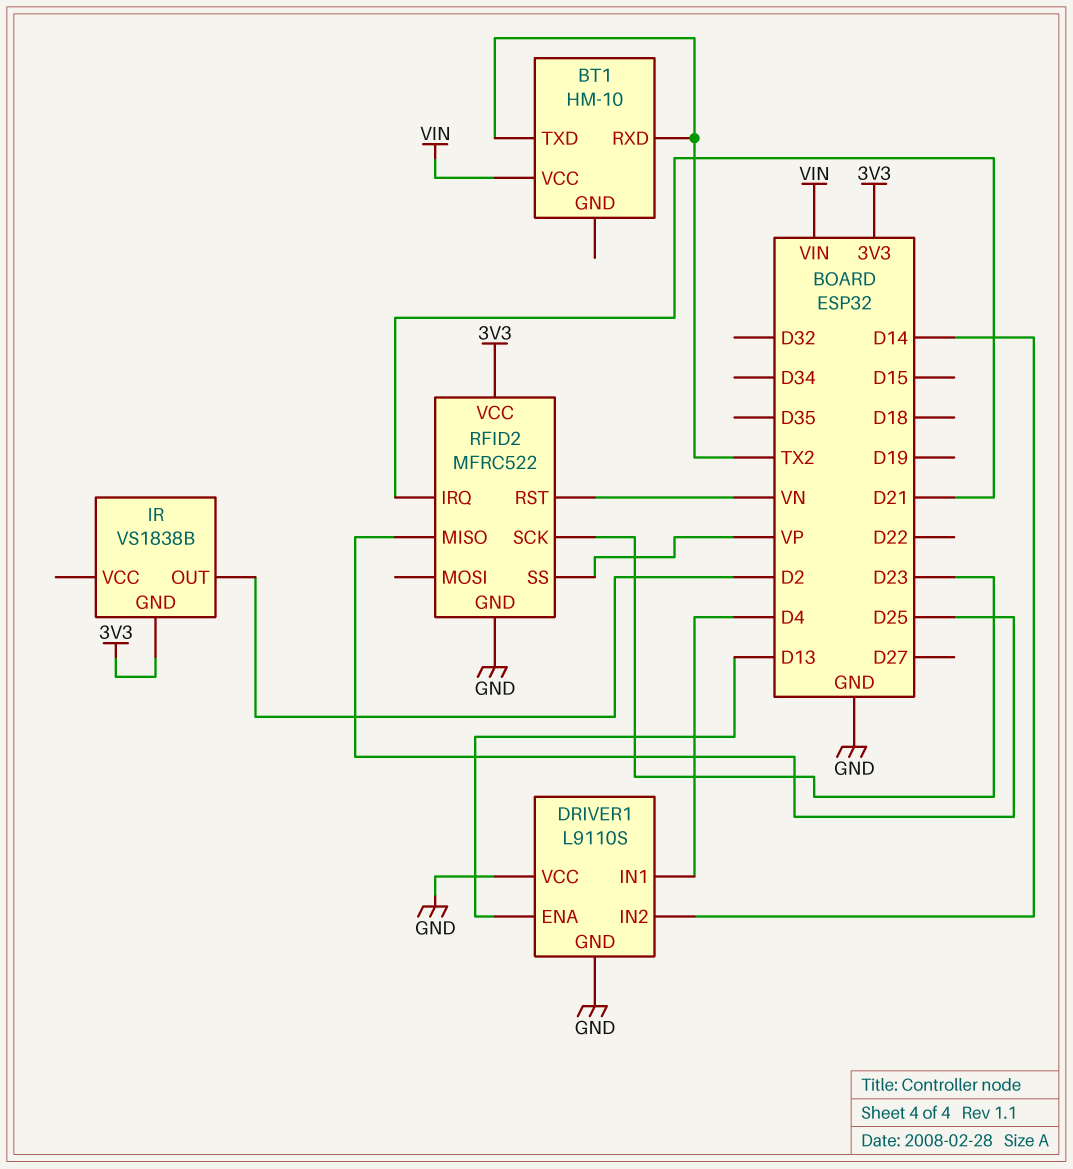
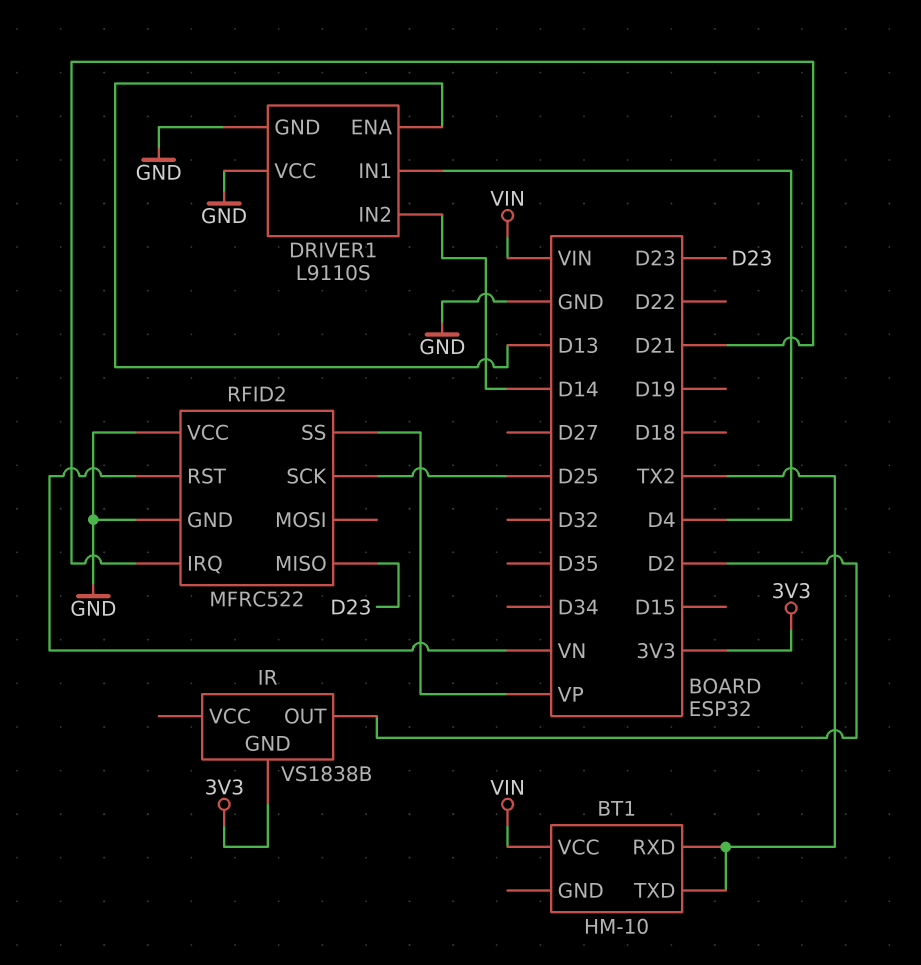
RFID2 pin MISO: D25 -> D23
RFID2 pin SCK: D23 -> D25
RFID2 pin VCC: 3V3 -> GND

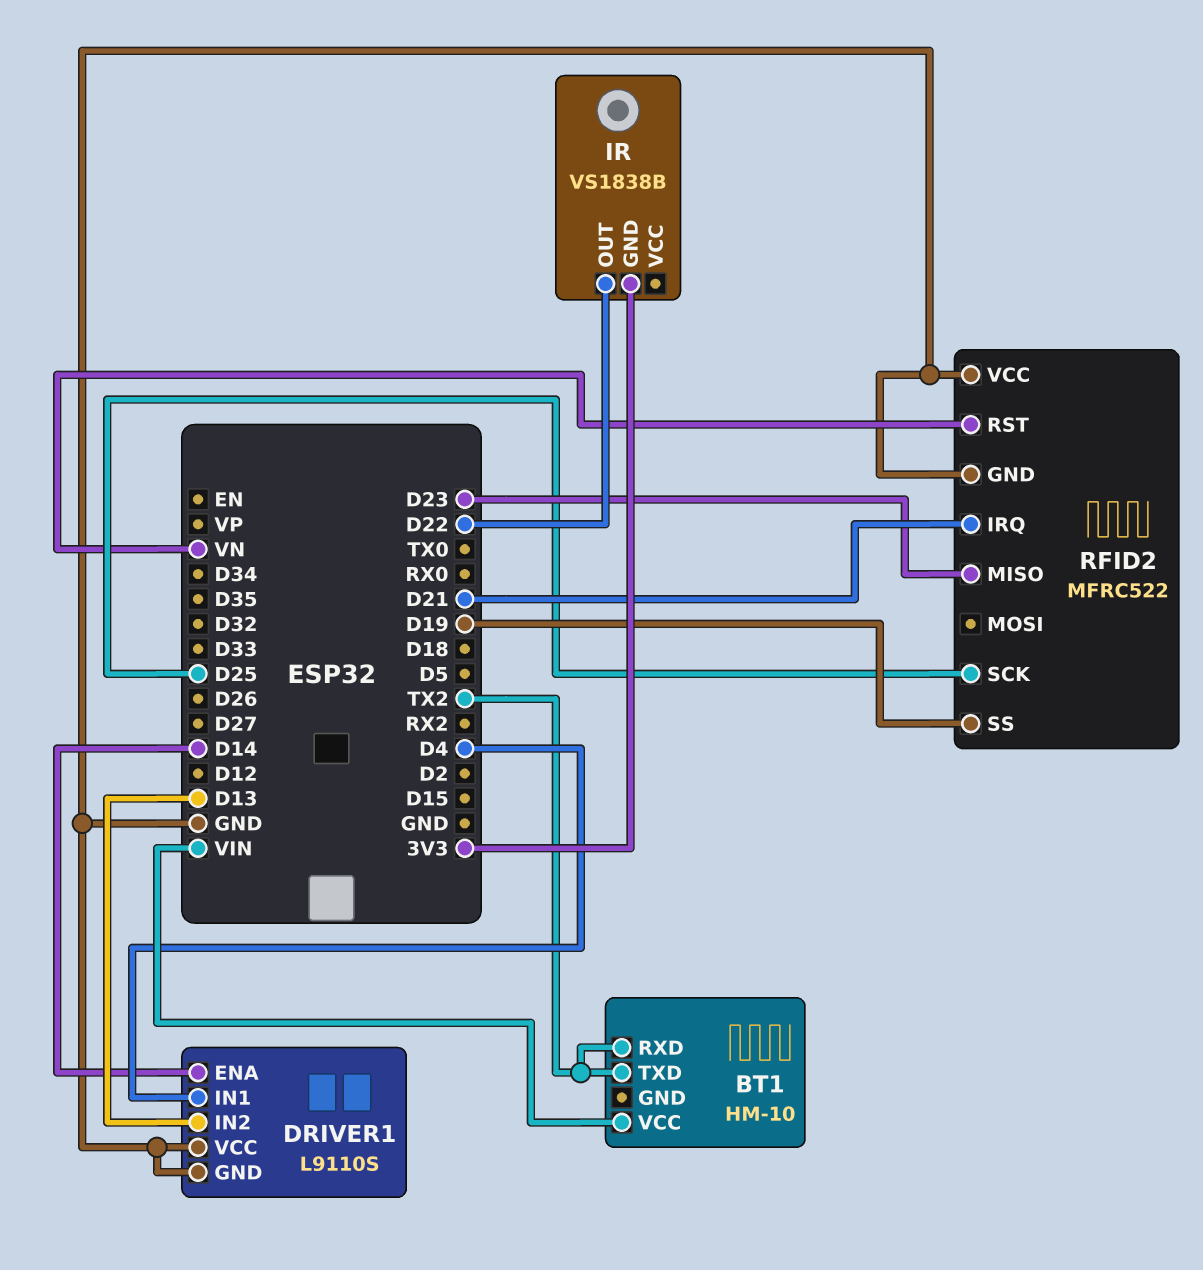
DRIVER1 pin ENA: D13 -> D14
DRIVER1 pin IN2: D14 -> D13
IR pin OUT: D2 -> D22
RFID2 pin SS: VP -> D19

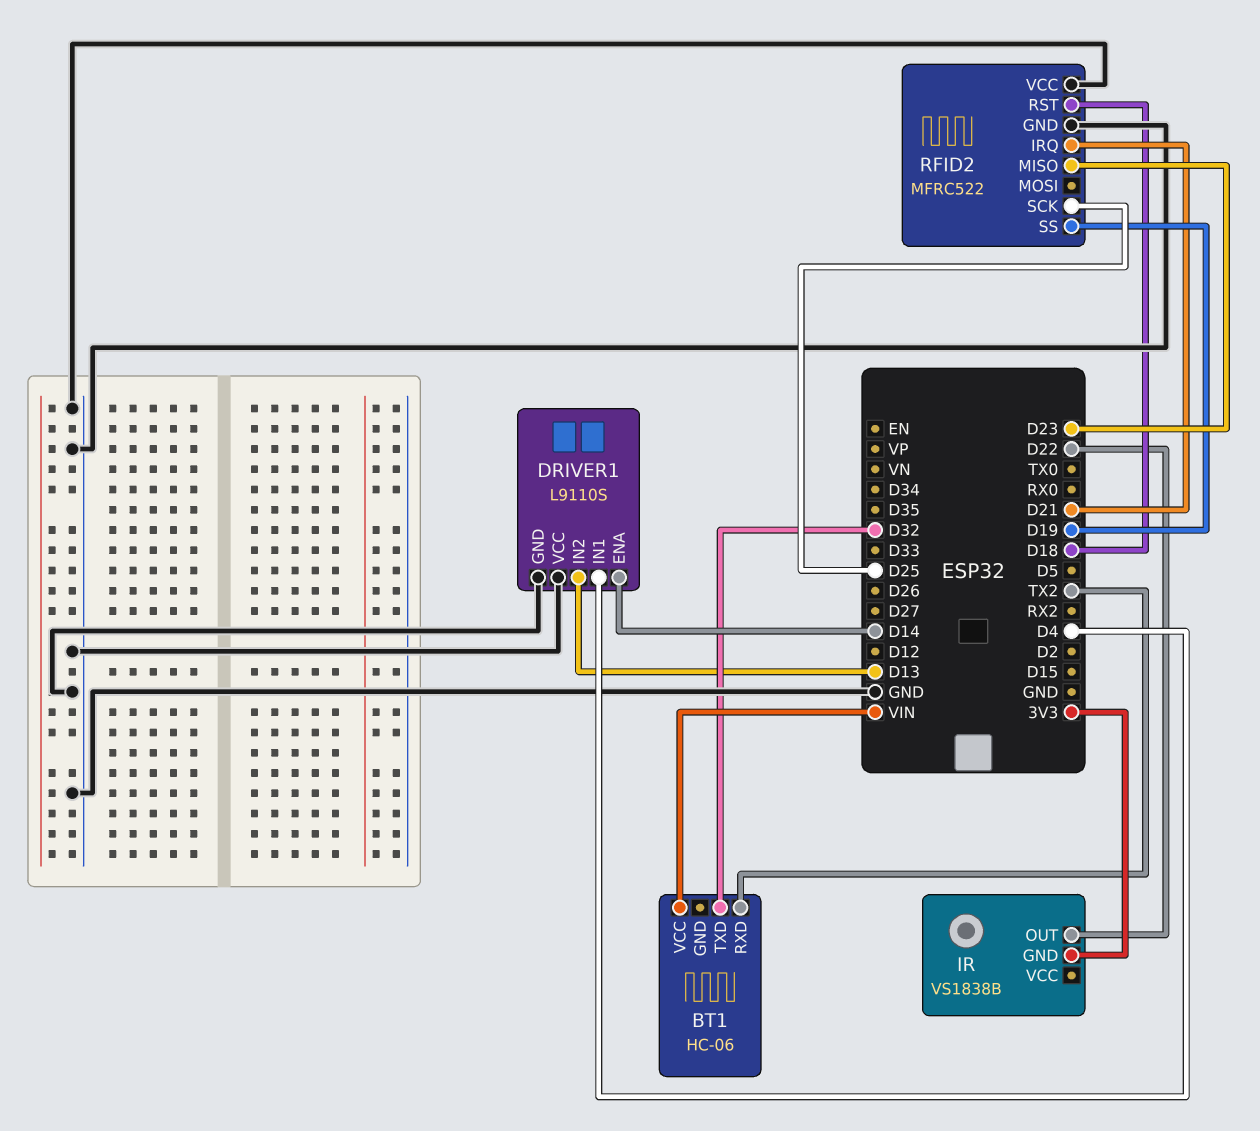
BT1: HM-10 -> HC-06
BT1 pin TXD: TX2 -> D32
RFID2 pin RST: VN -> D18

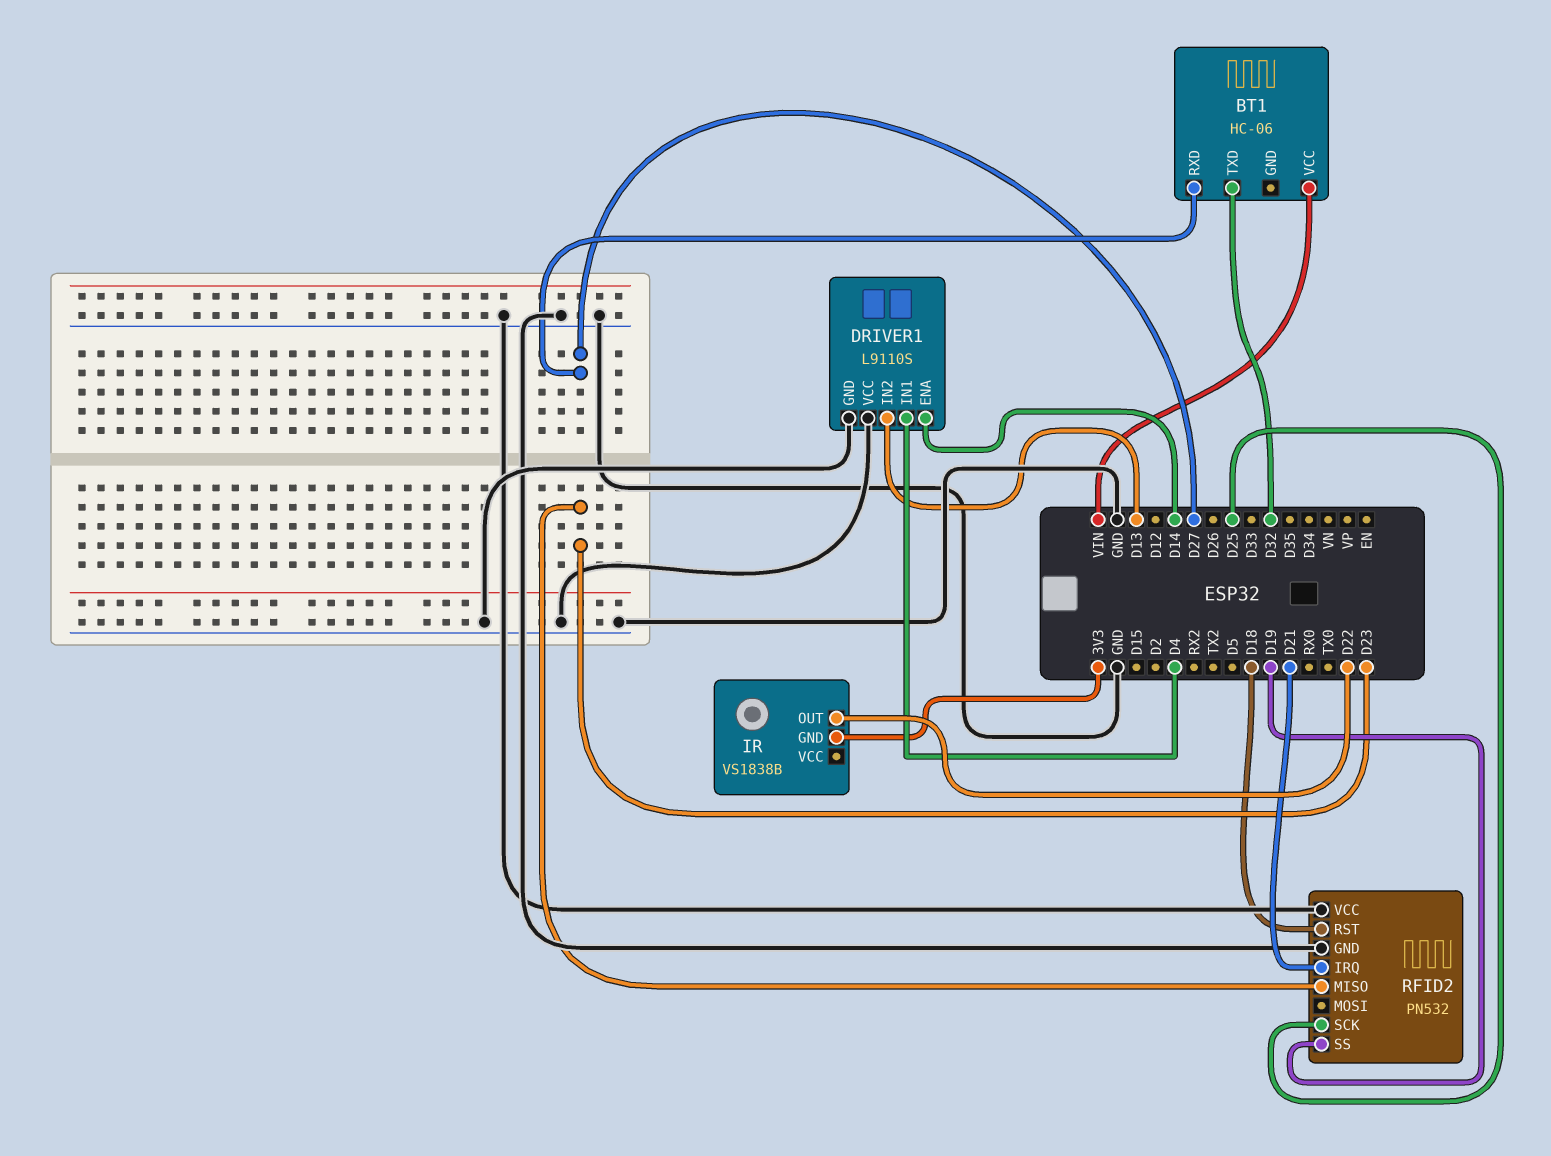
BT1 pin RXD: TX2 -> D27
RFID2: MFRC522 -> PN532

